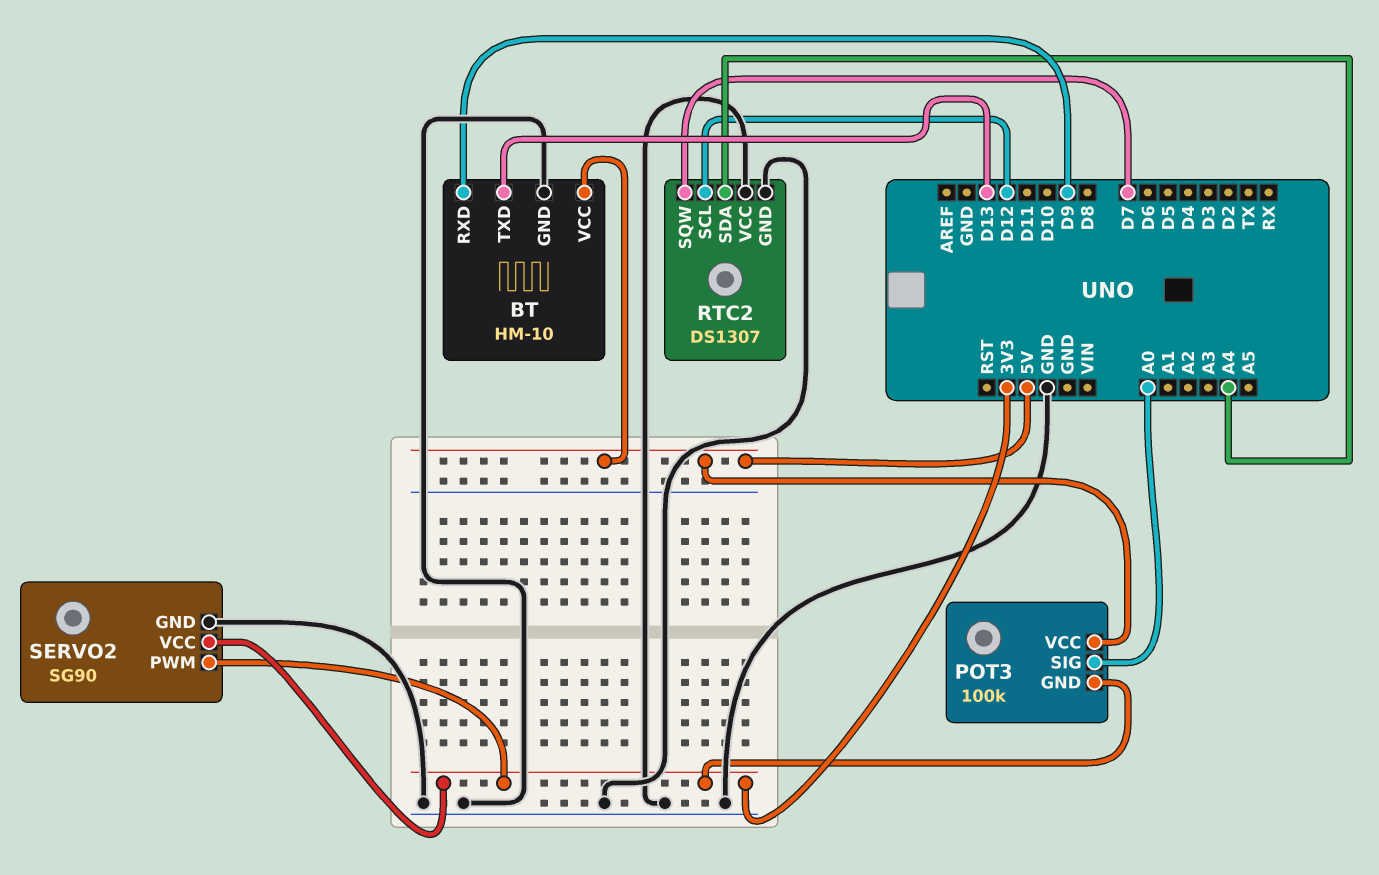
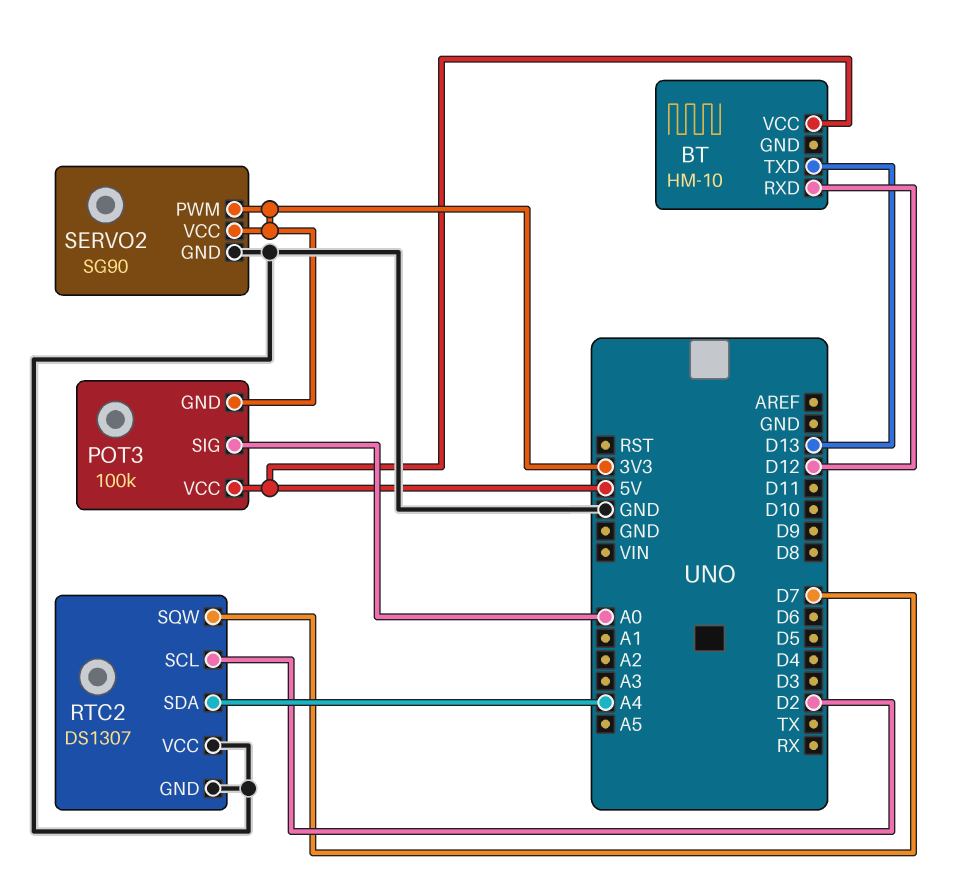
BT pin GND: GND -> none
BT pin RXD: D9 -> D12
RTC2 pin SCL: D12 -> D2

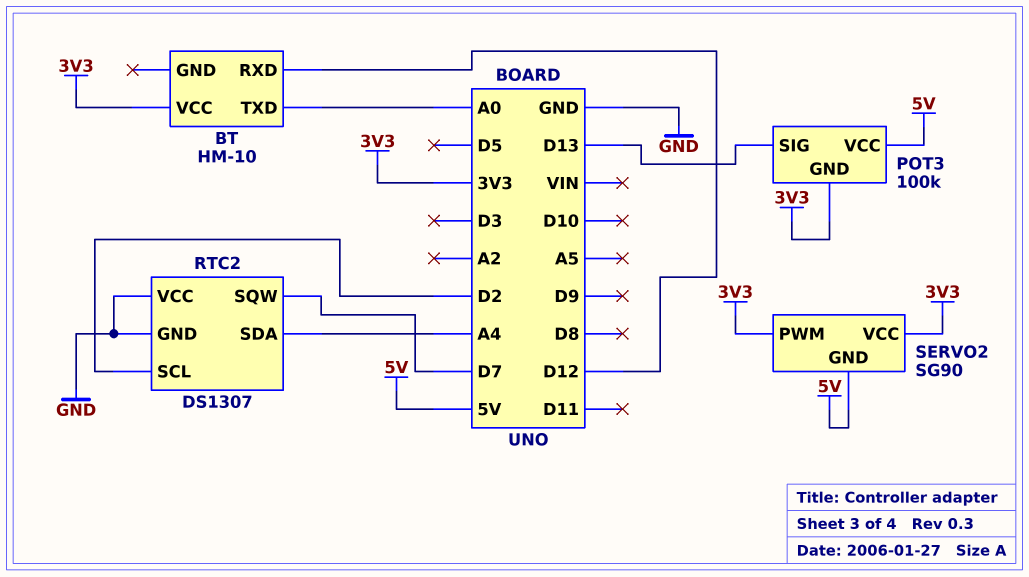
BT pin TXD: D13 -> A0
BT pin VCC: 5V -> 3V3
POT3 pin SIG: A0 -> D13
SERVO2 pin GND: GND -> 5V

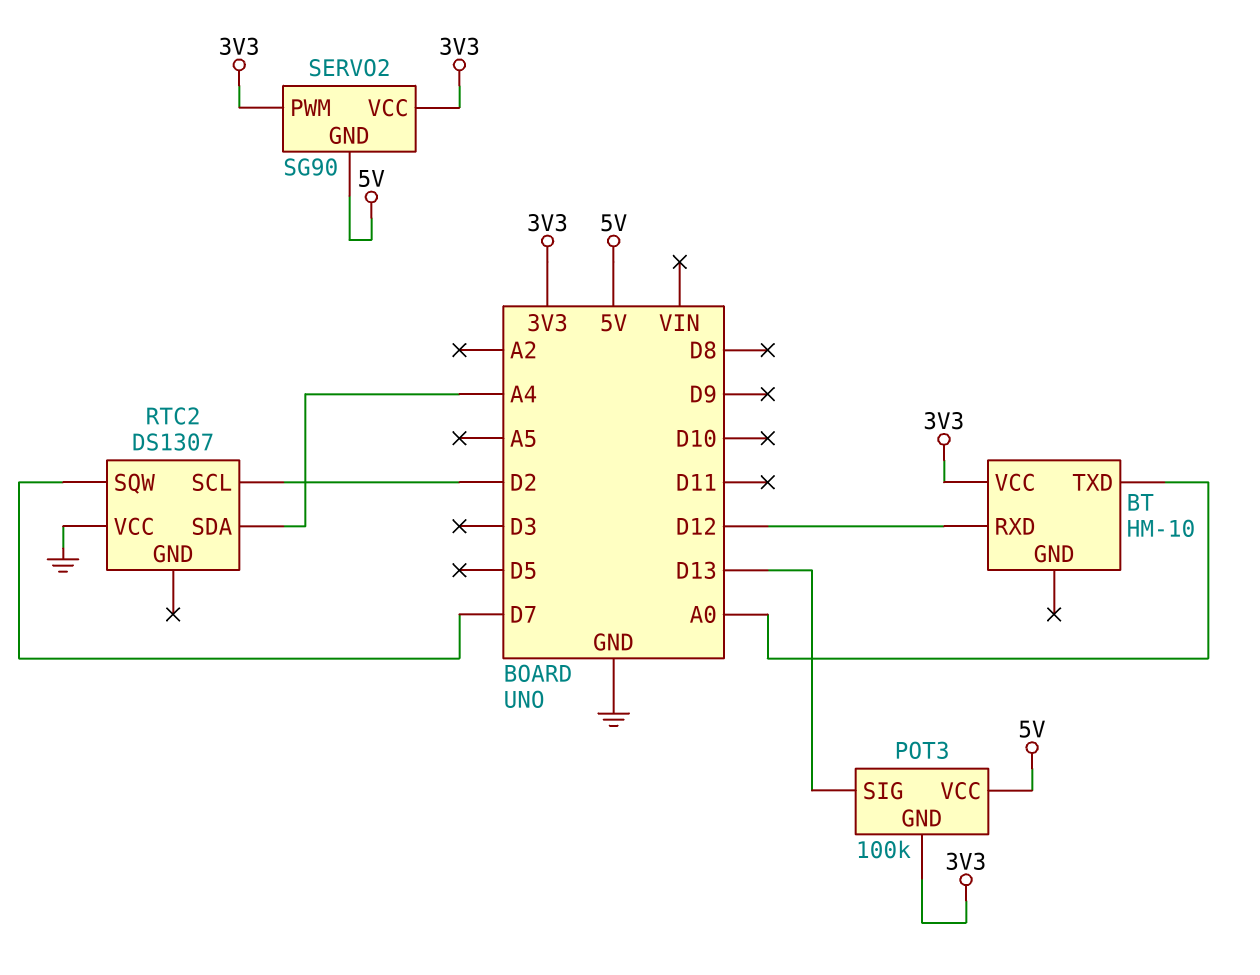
RTC2 pin GND: GND -> none

